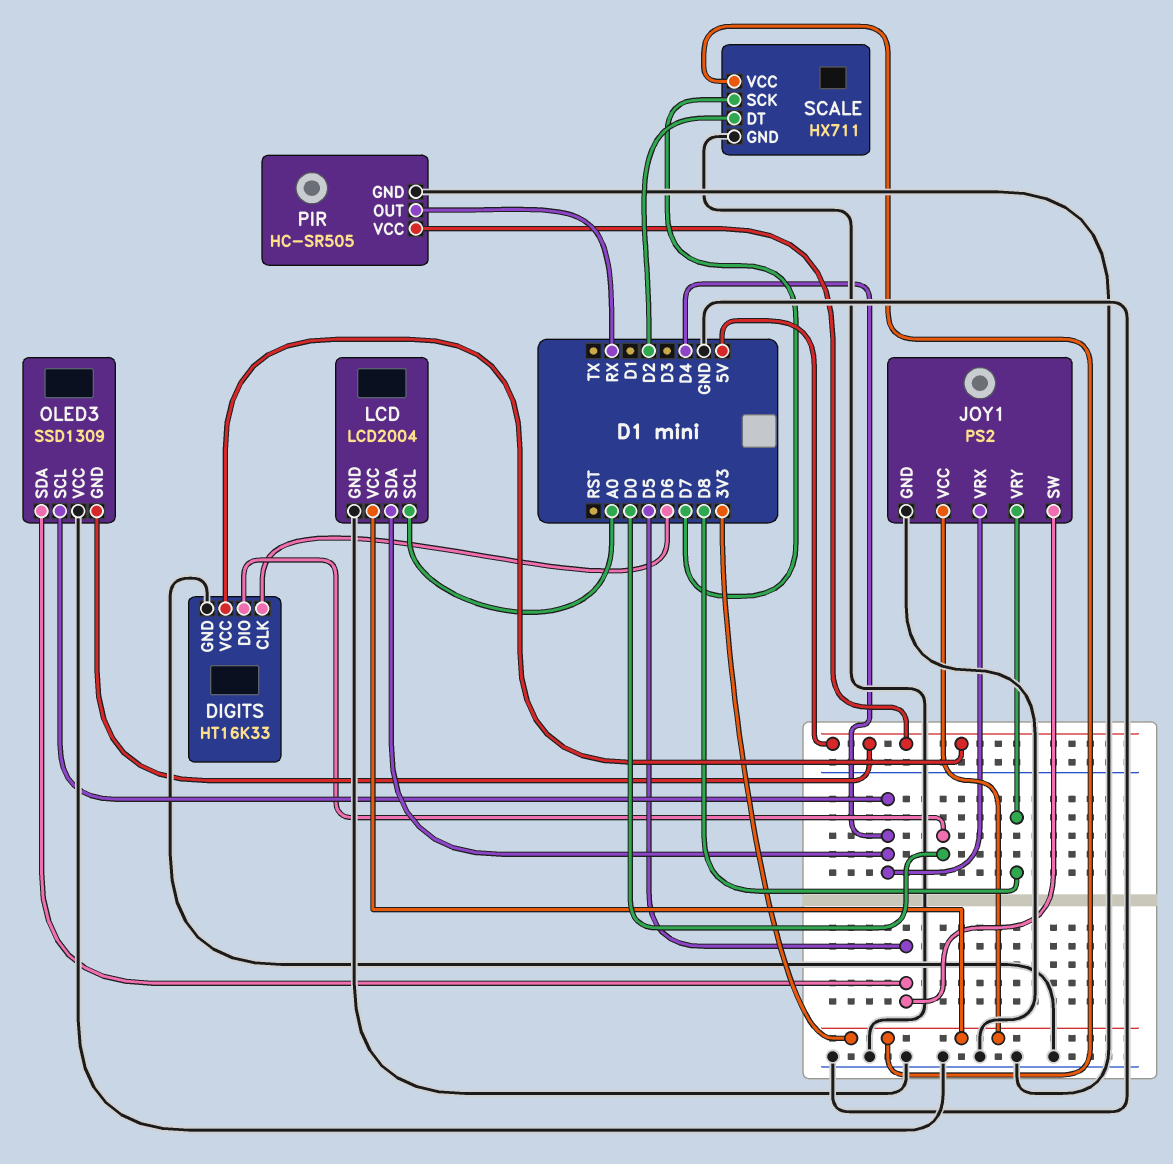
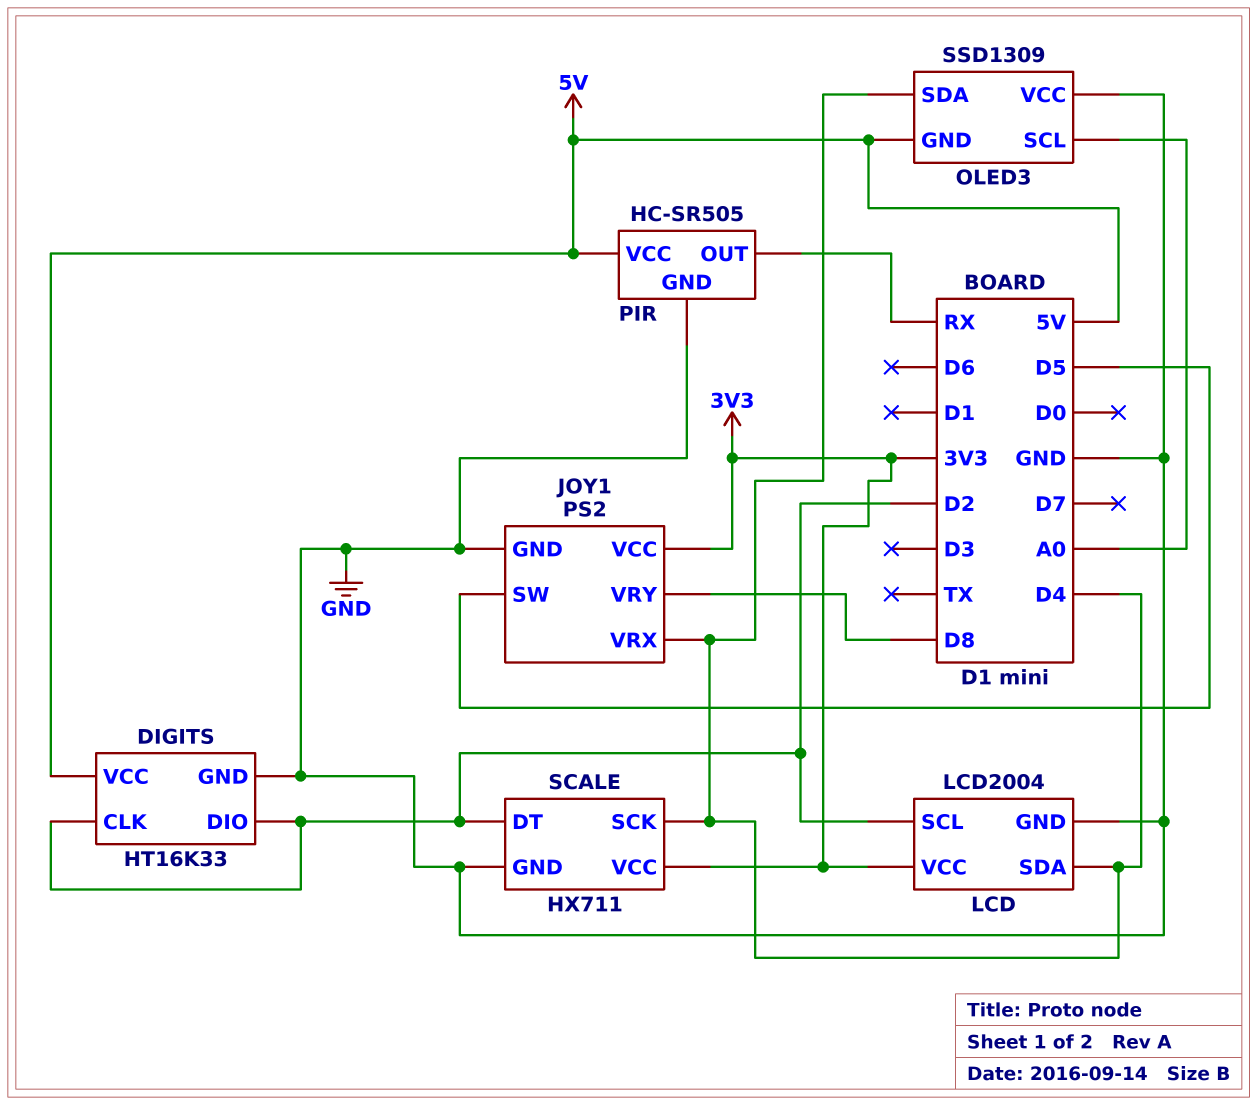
DIGITS pin CLK: D6 -> D2
DIGITS pin DIO: D0 -> D2
LCD pin SCL: A0 -> D2
OLED3 pin SCL: D4 -> A0
OLED3 pin SDA: D5 -> D4
SCALE pin SCK: D7 -> D4

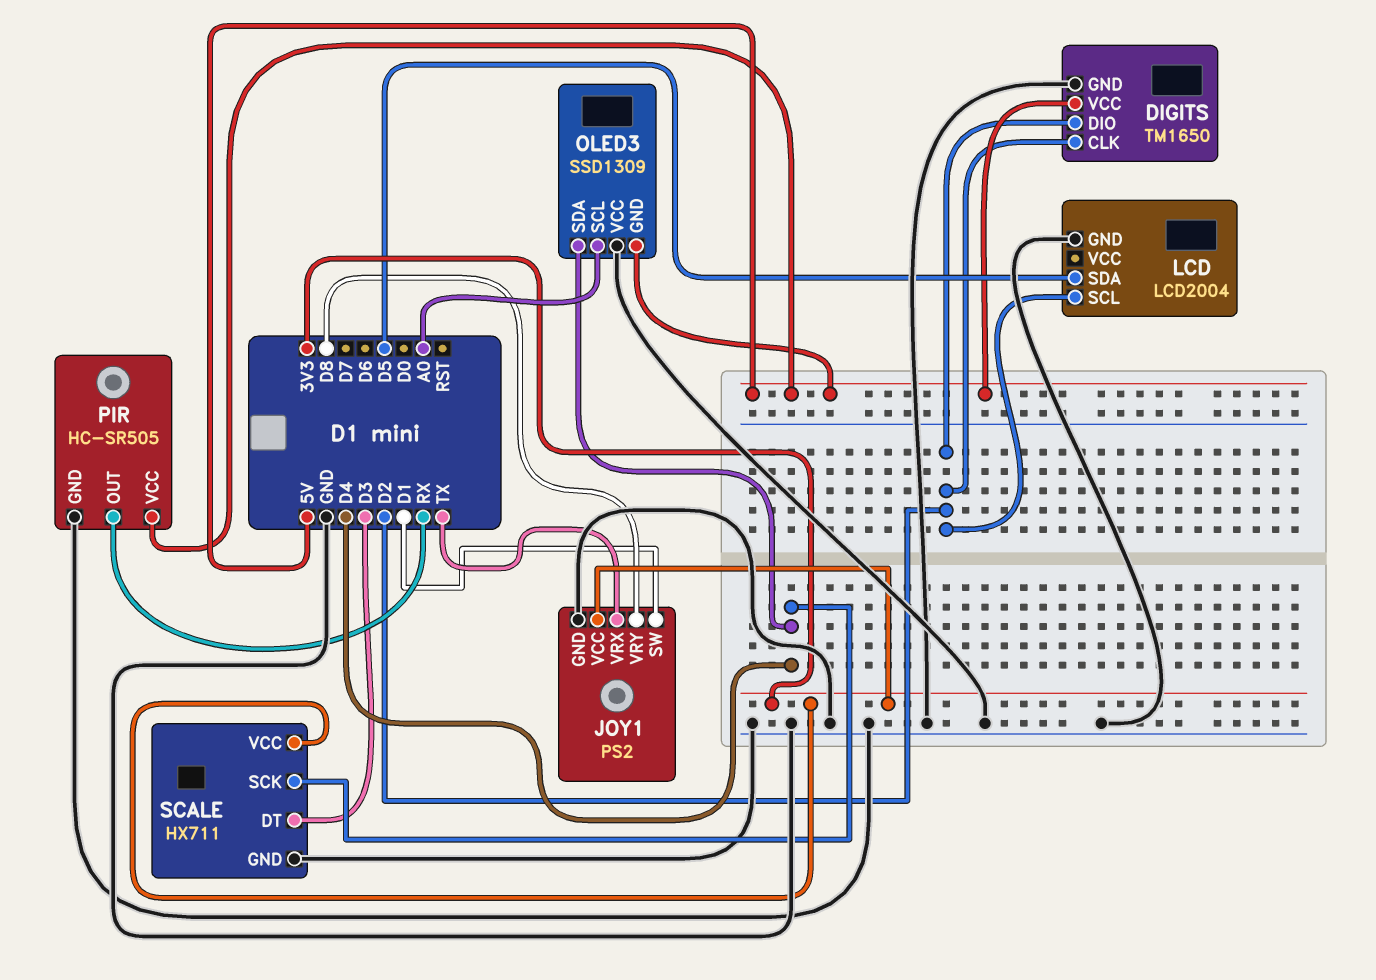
DIGITS: HT16K33 -> TM1650
JOY1 pin SW: D5 -> D1
JOY1 pin VRX: D4 -> TX
LCD pin SDA: D4 -> D5
LCD pin VCC: 3V3 -> none
SCALE pin DT: D2 -> D3

